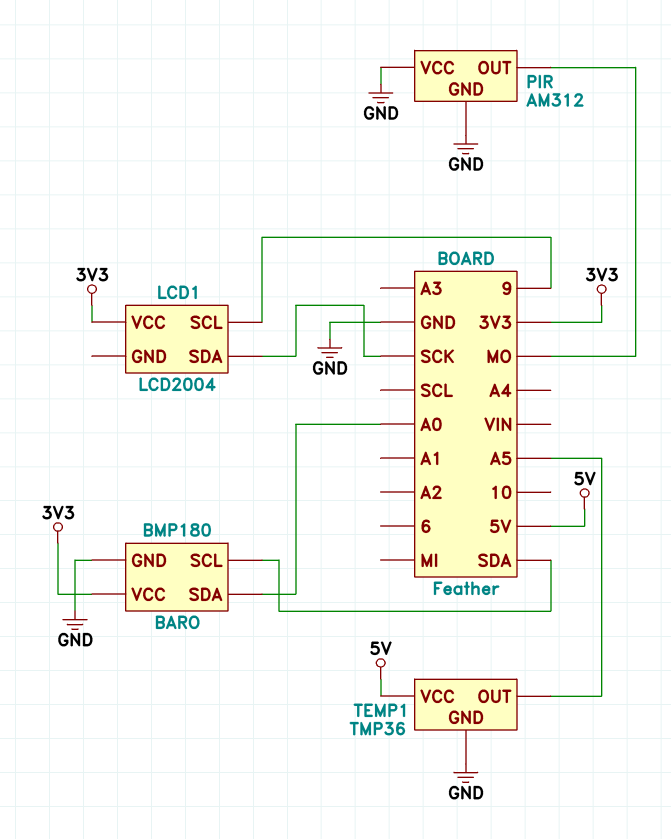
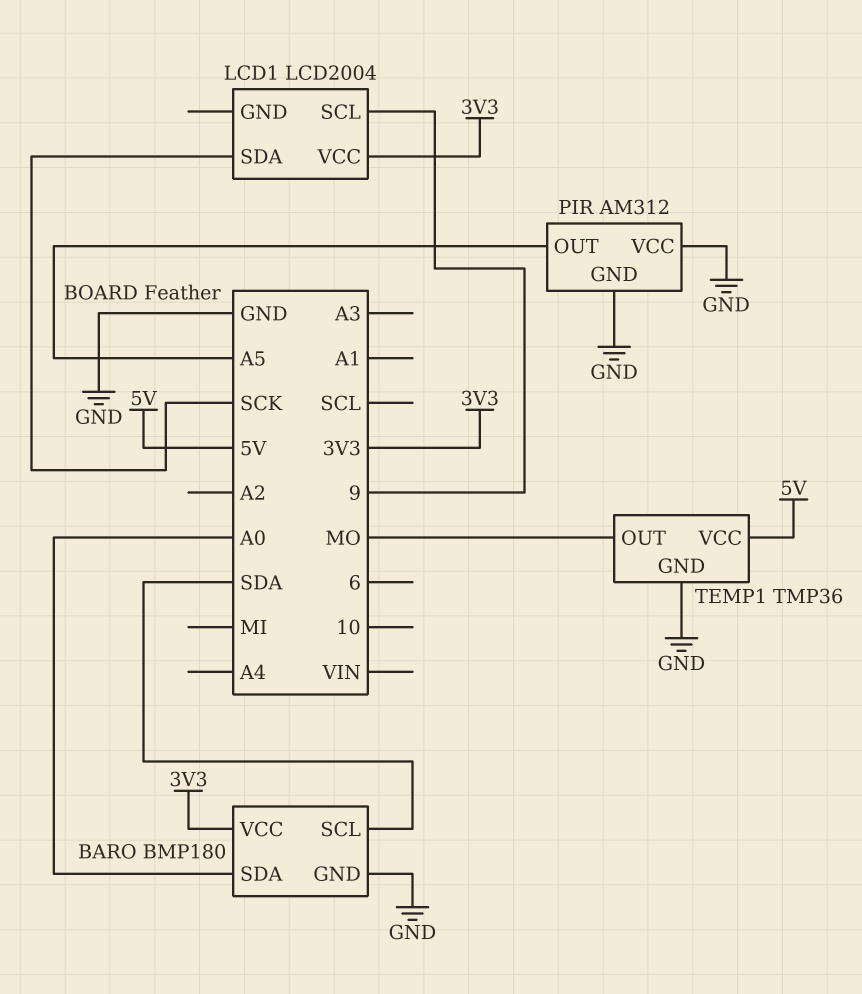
PIR pin OUT: MO -> A5
TEMP1 pin OUT: A5 -> MO

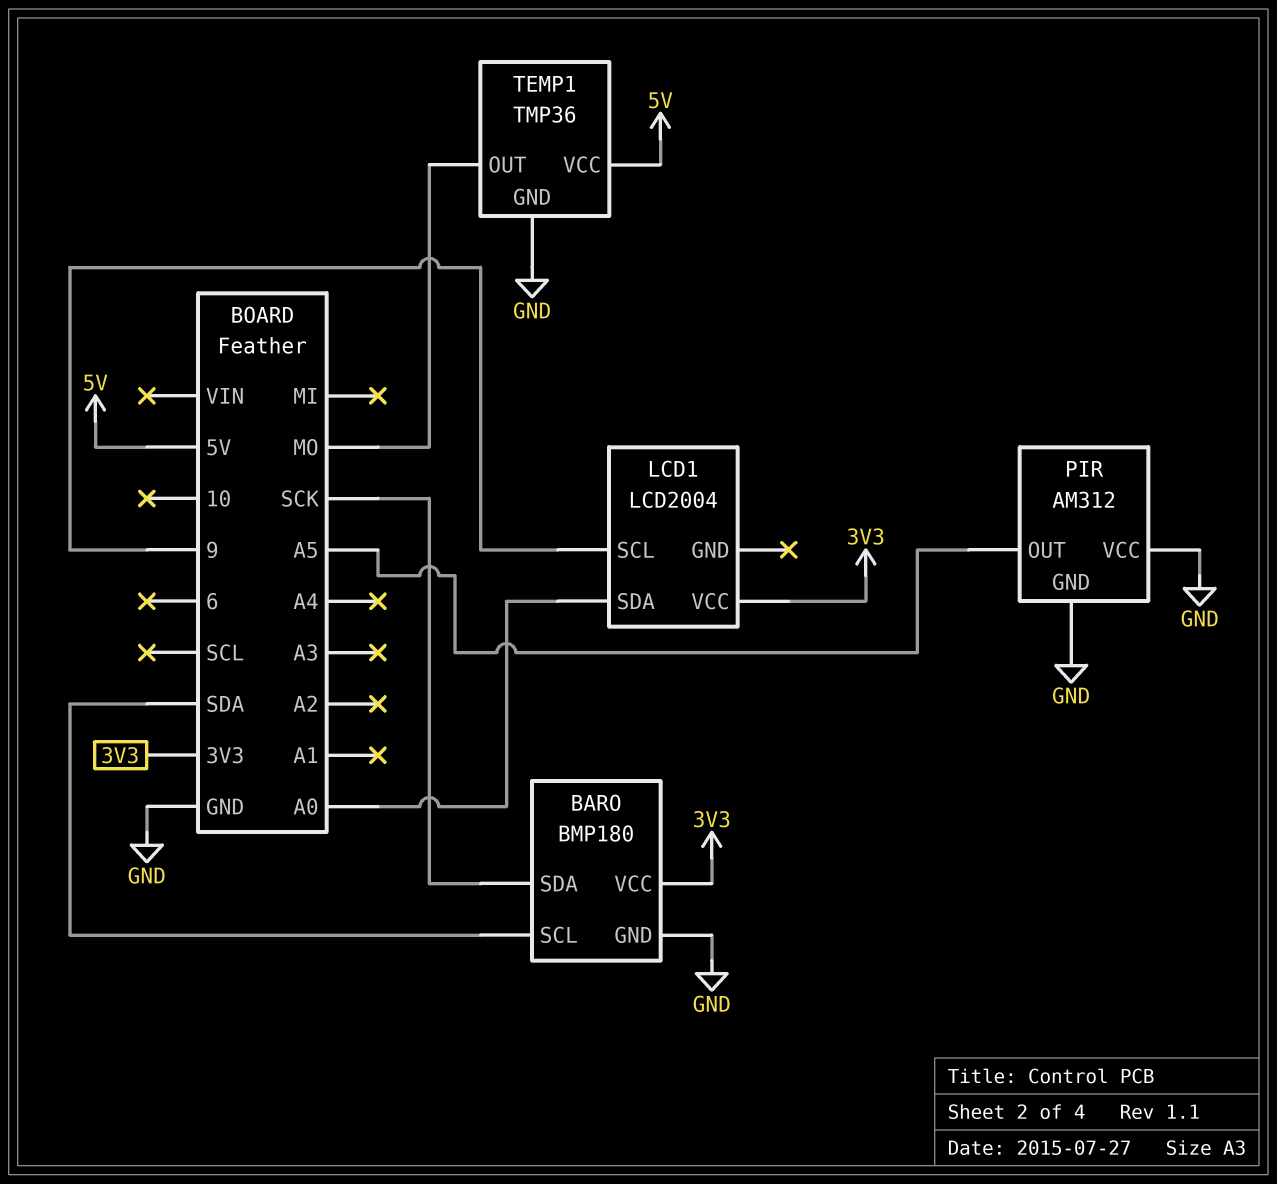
BARO pin SDA: A0 -> SCK
LCD1 pin SDA: SCK -> A0

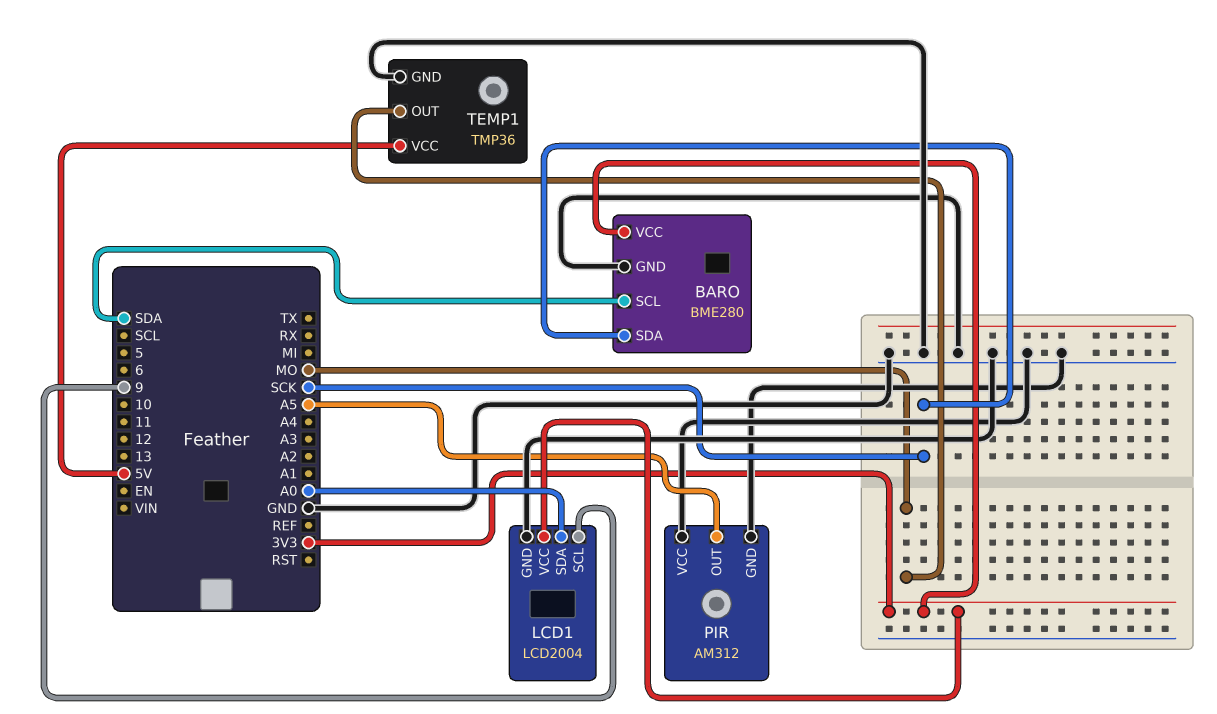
BARO: BMP180 -> BME280
LCD1 pin GND: none -> GND

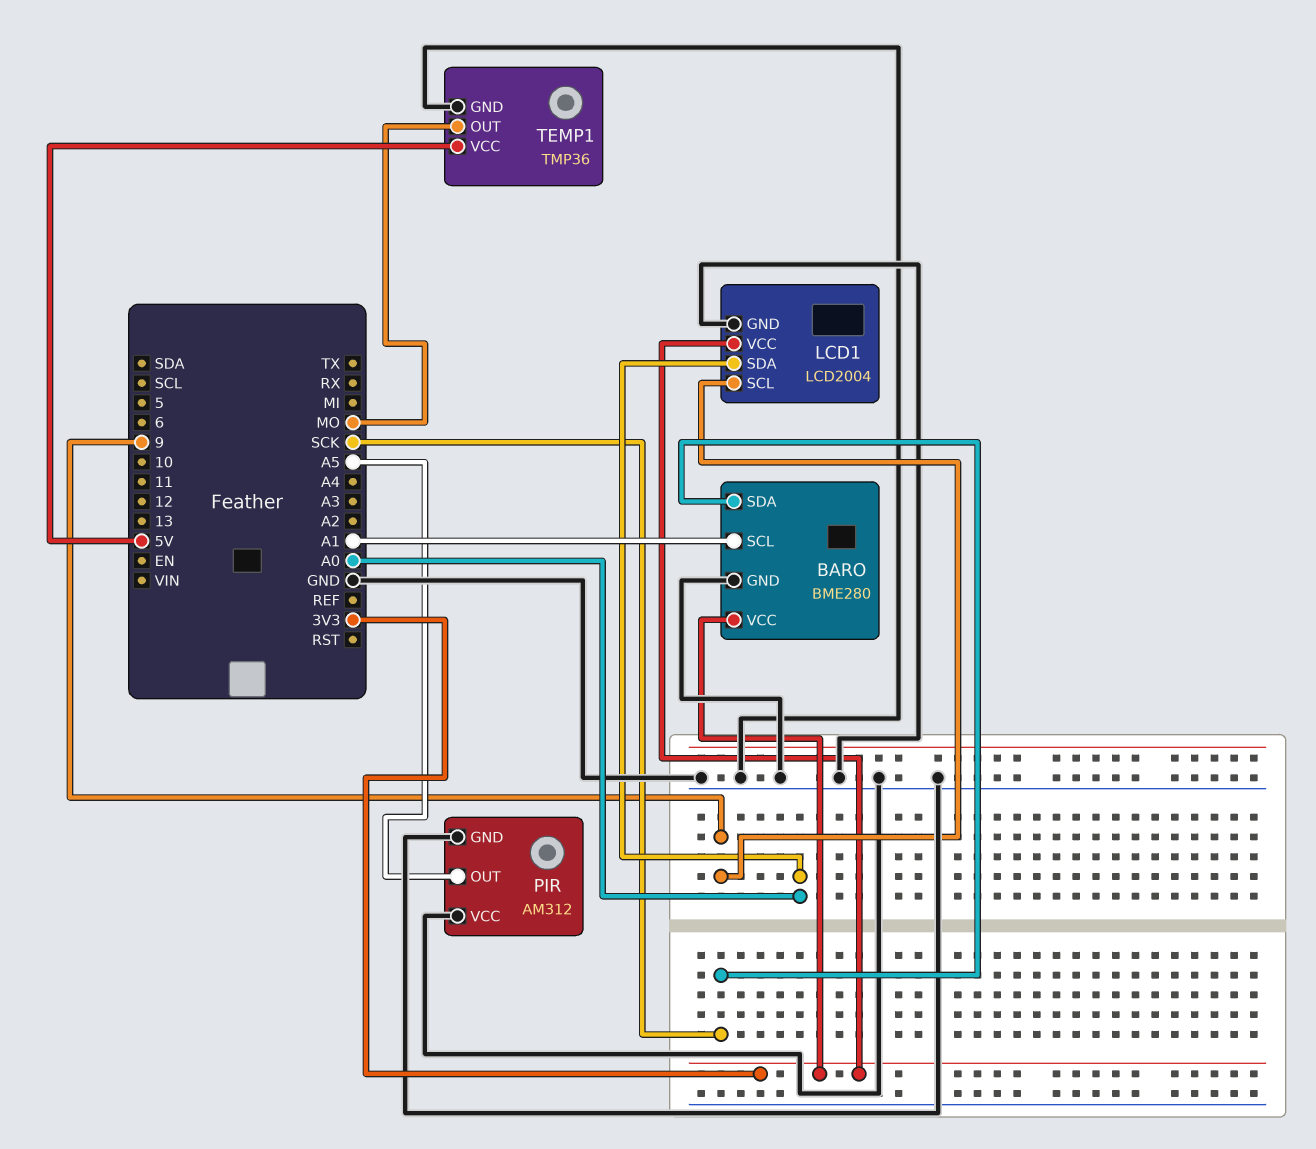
BARO pin SCL: SDA -> A1

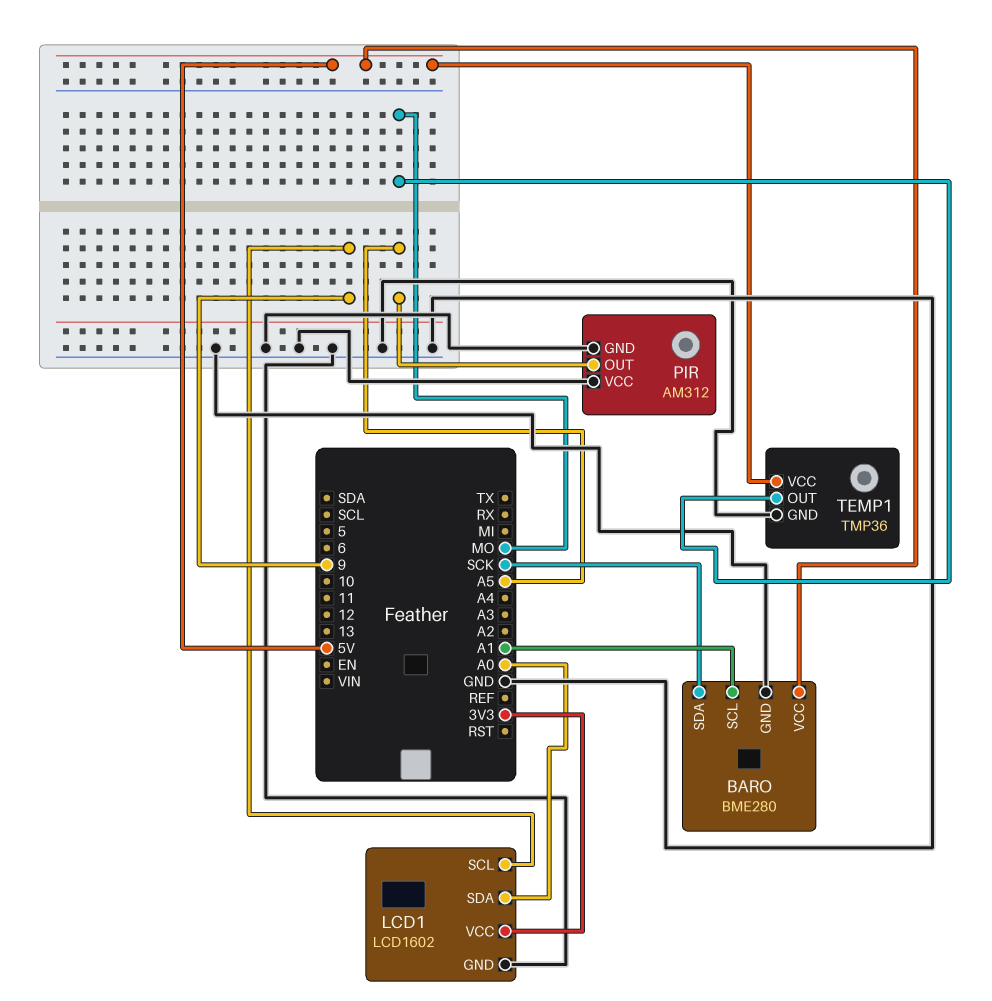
BARO pin VCC: 3V3 -> 5V
LCD1: LCD2004 -> LCD1602

